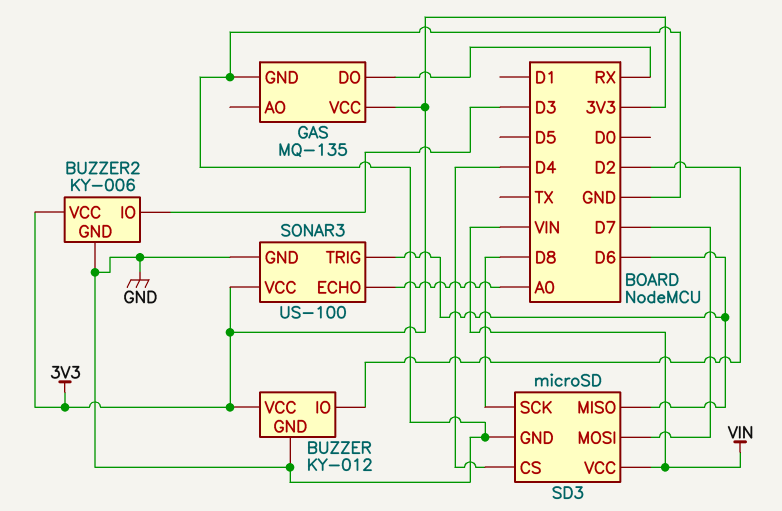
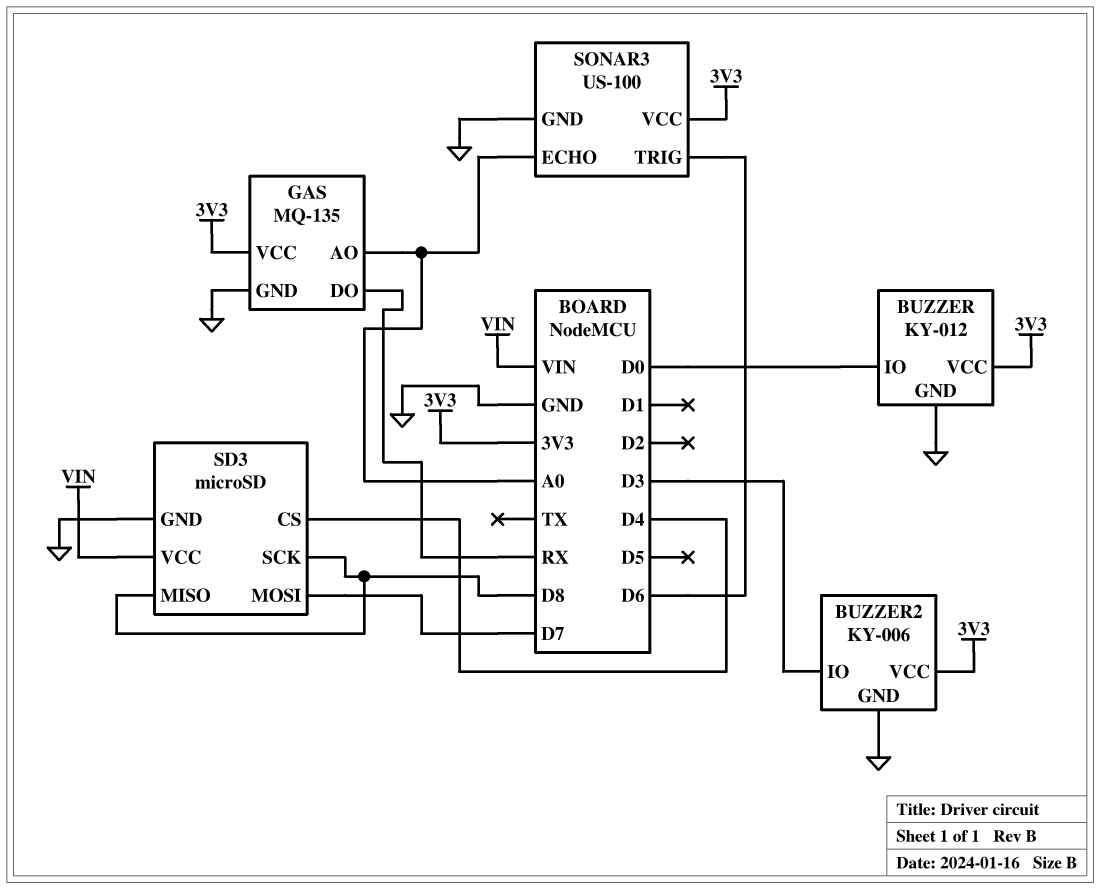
BUZZER pin IO: D2 -> D0
GAS pin AO: none -> A0
SD3 pin MISO: D6 -> D8

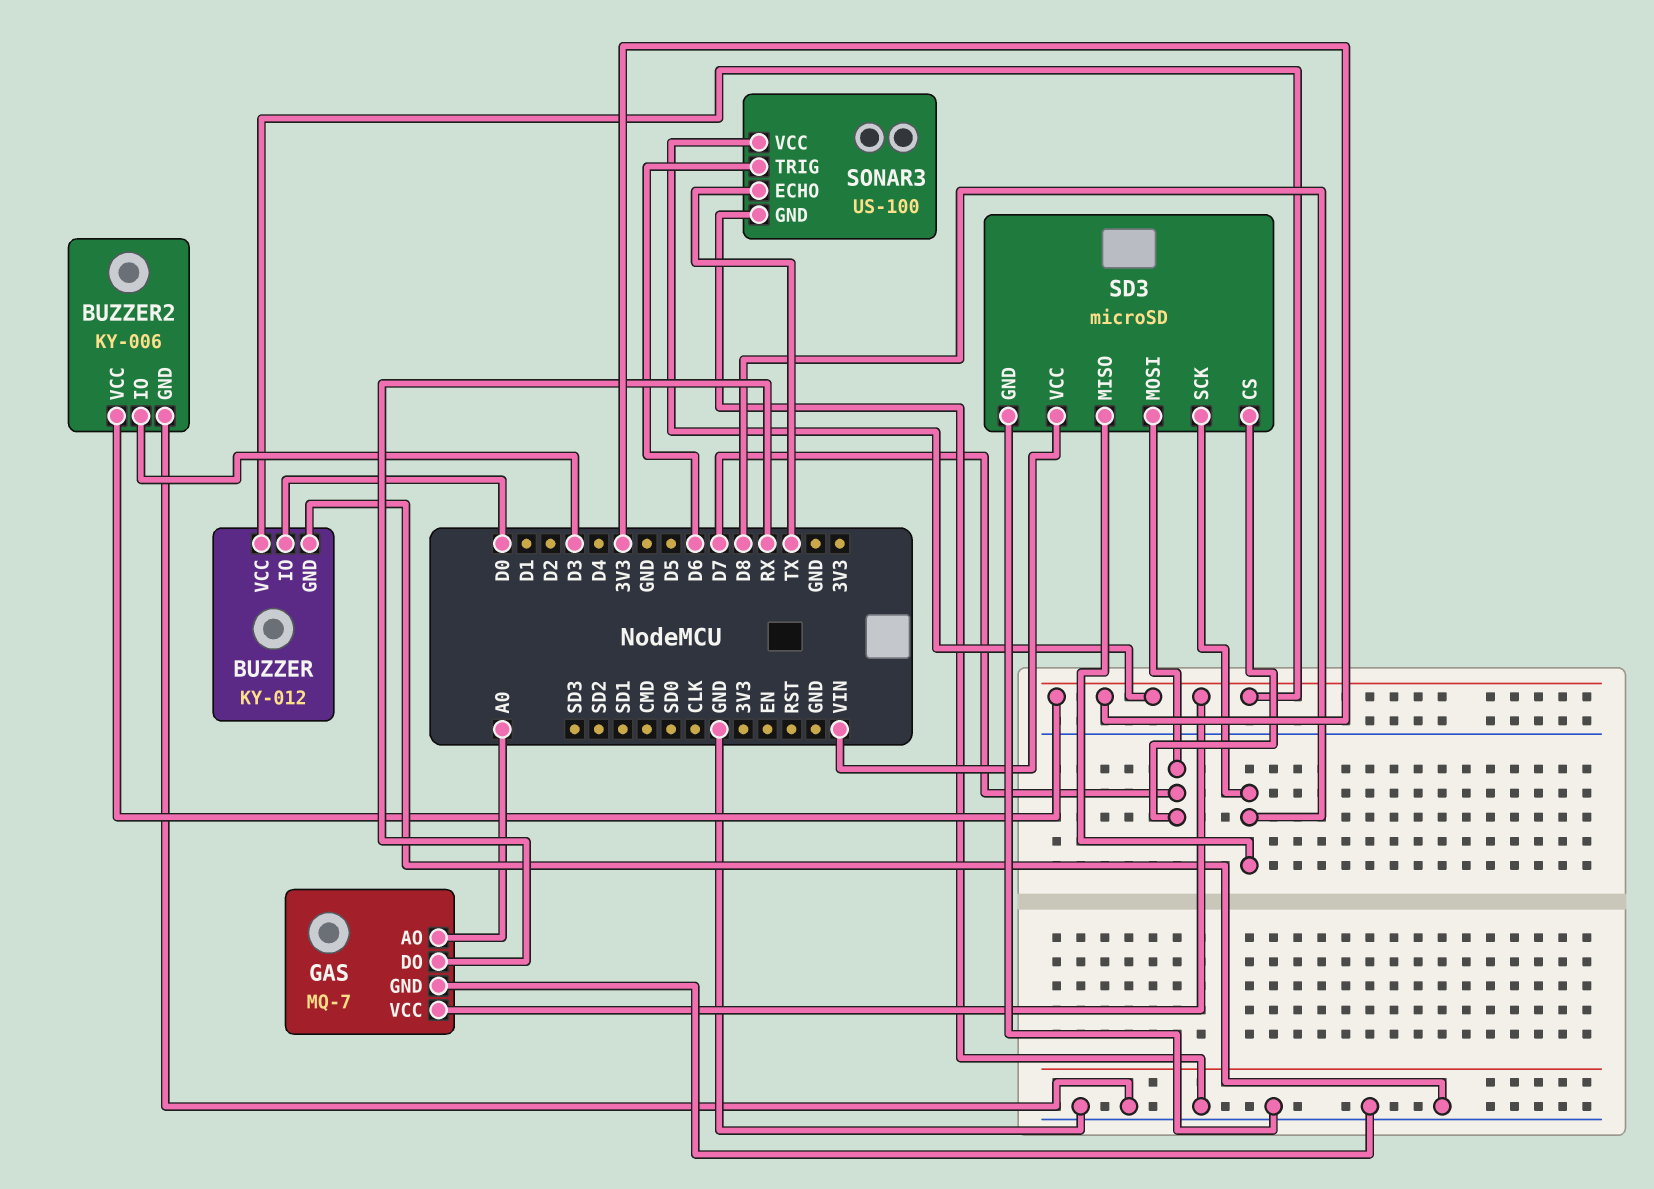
GAS: MQ-135 -> MQ-7
SD3 pin CS: D4 -> D7
SONAR3 pin ECHO: A0 -> TX

